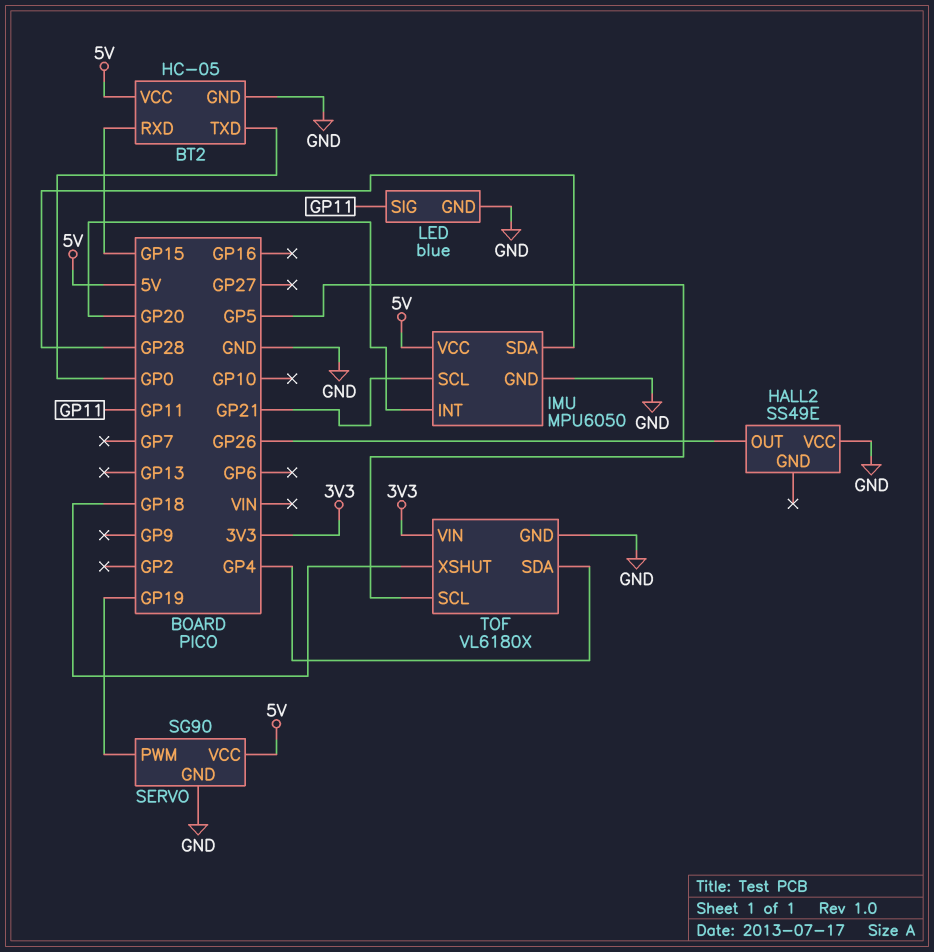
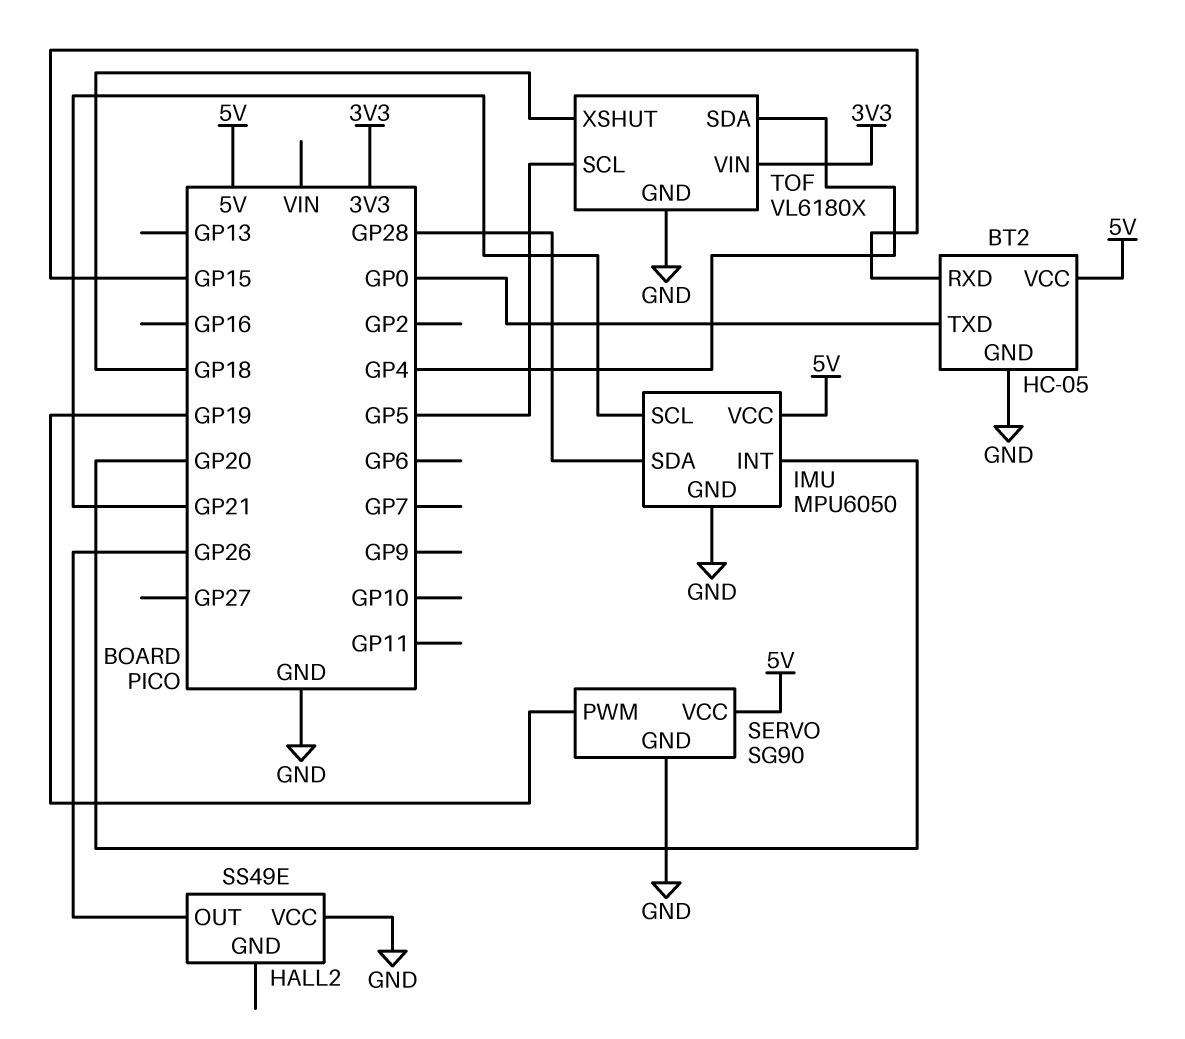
LED: blue -> none
LED pin GND: GND -> none
LED pin SIG: GP11 -> none

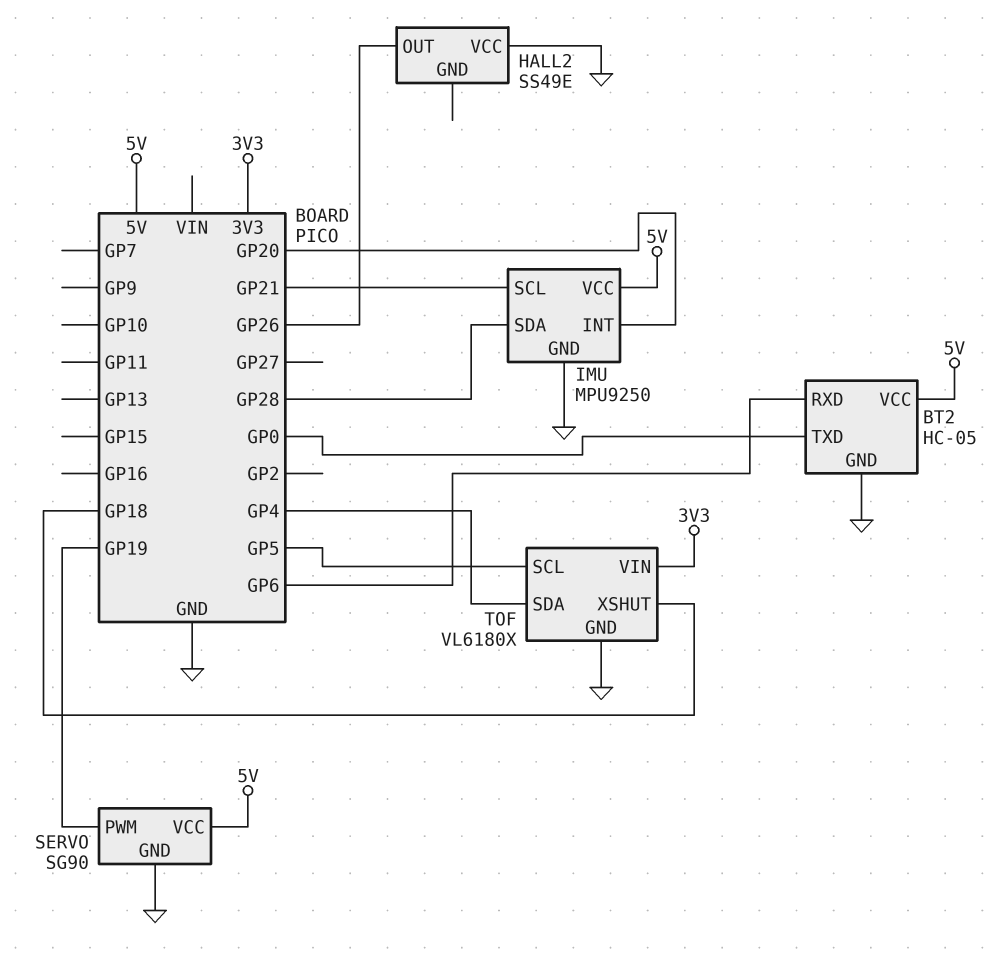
BT2 pin RXD: GP15 -> GP6
IMU: MPU6050 -> MPU9250

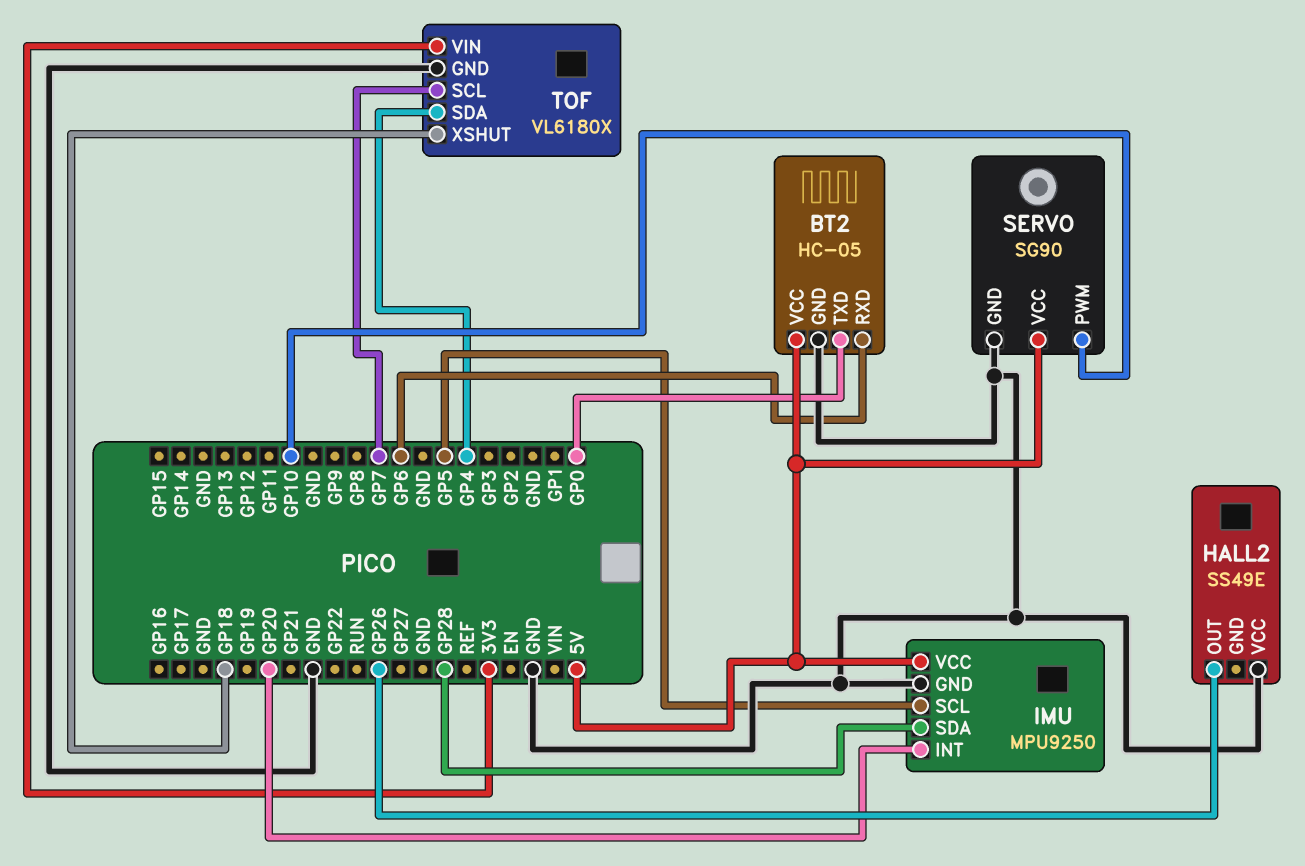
IMU pin SCL: GP21 -> GP5
SERVO pin PWM: GP19 -> GP10
TOF pin SCL: GP5 -> GP7

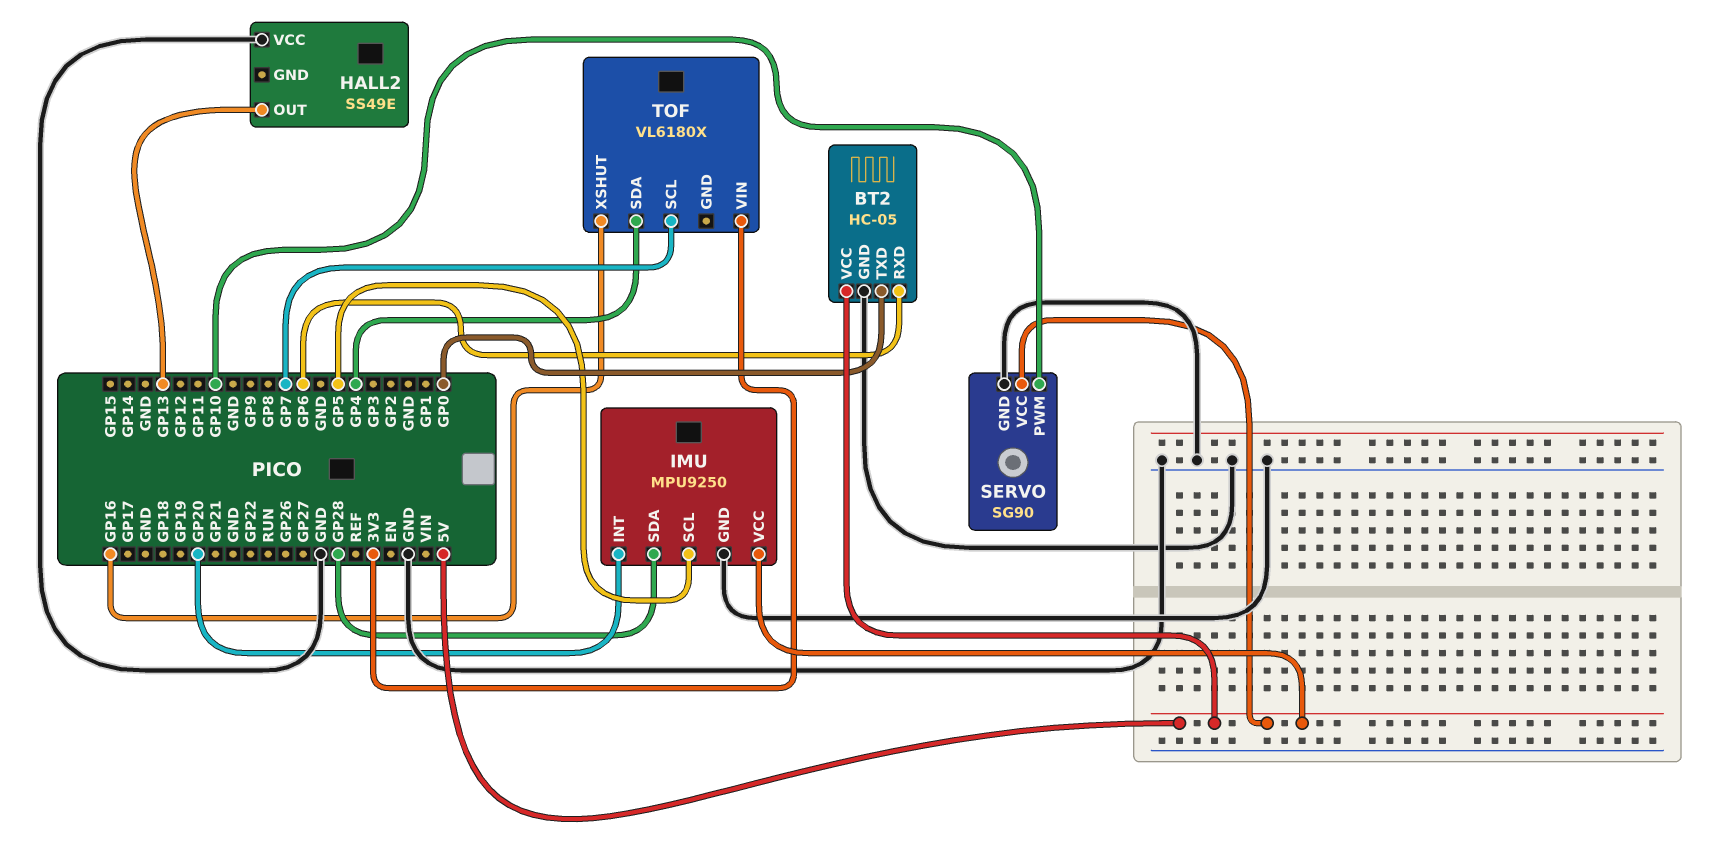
HALL2 pin OUT: GP26 -> GP13
TOF pin GND: GND -> none
TOF pin XSHUT: GP18 -> GP16

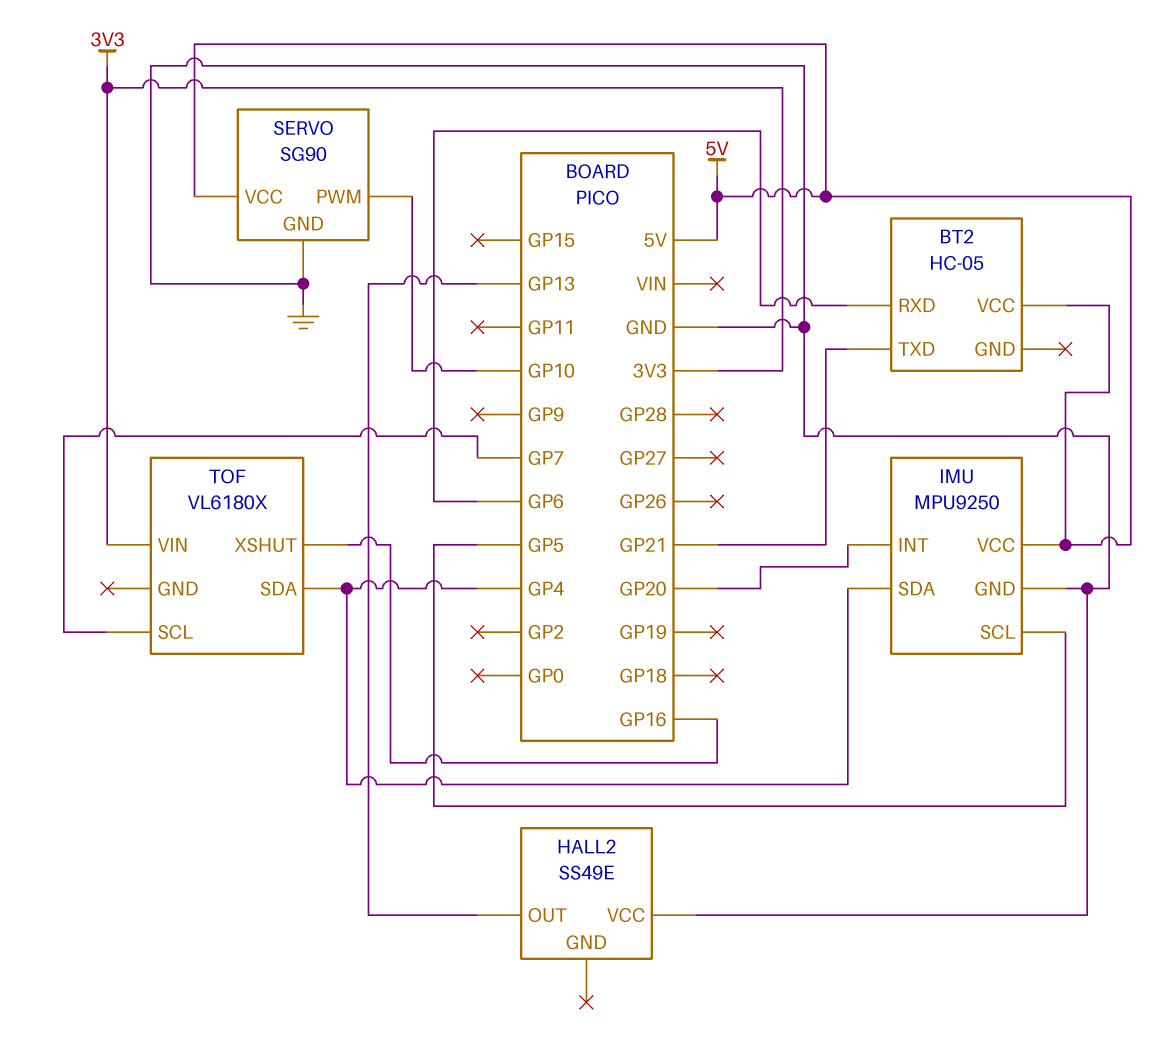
BT2 pin GND: GND -> none
BT2 pin TXD: GP0 -> GP21
IMU pin SDA: GP28 -> GP4

